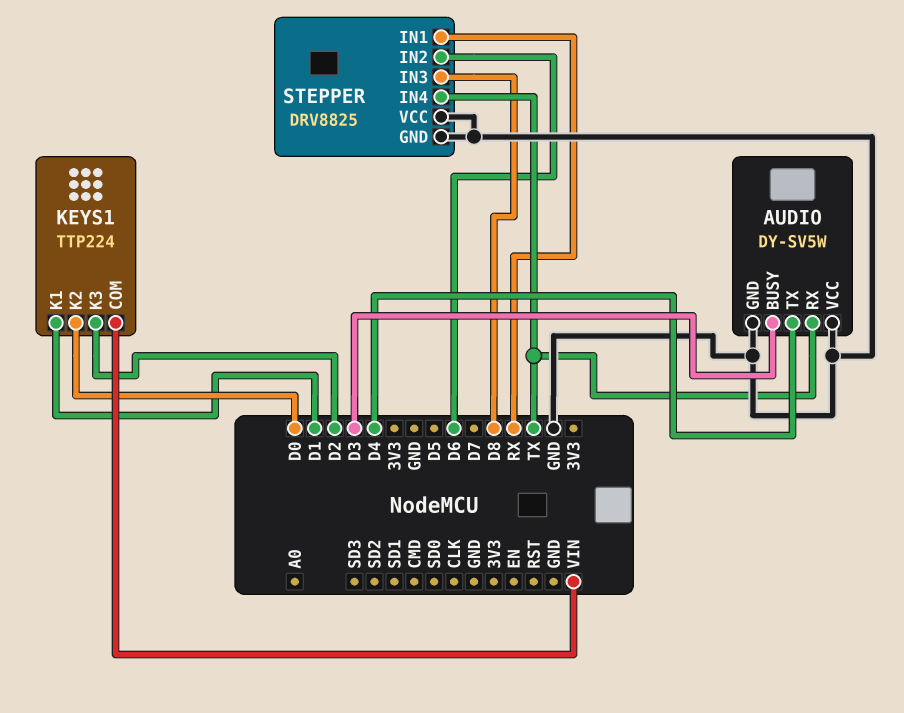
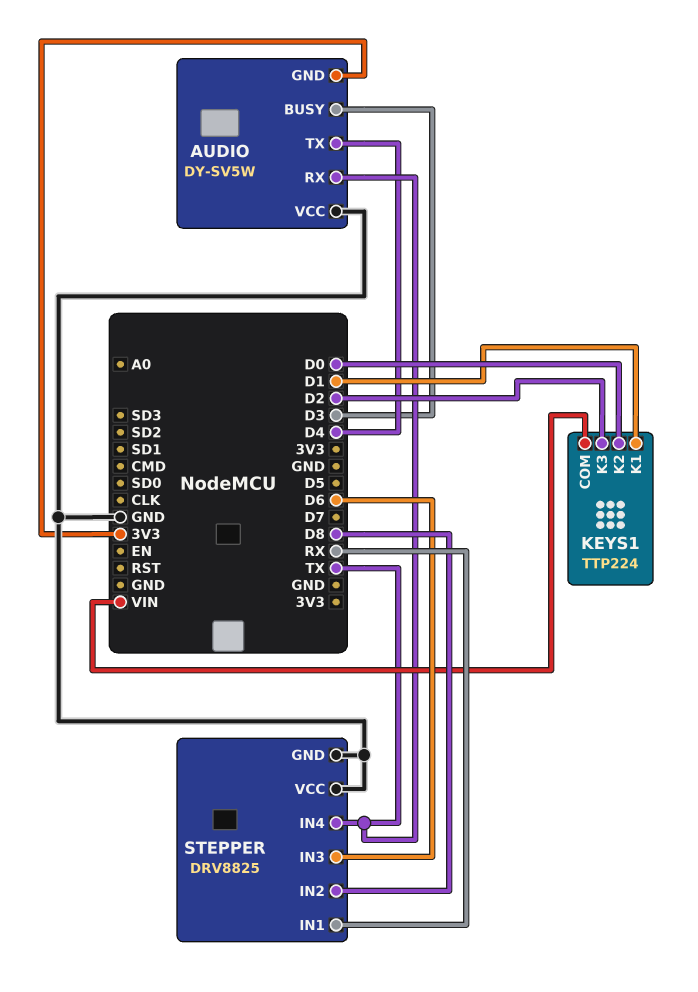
AUDIO pin GND: GND -> 3V3
STEPPER pin IN2: D6 -> D8
STEPPER pin IN3: D8 -> D6

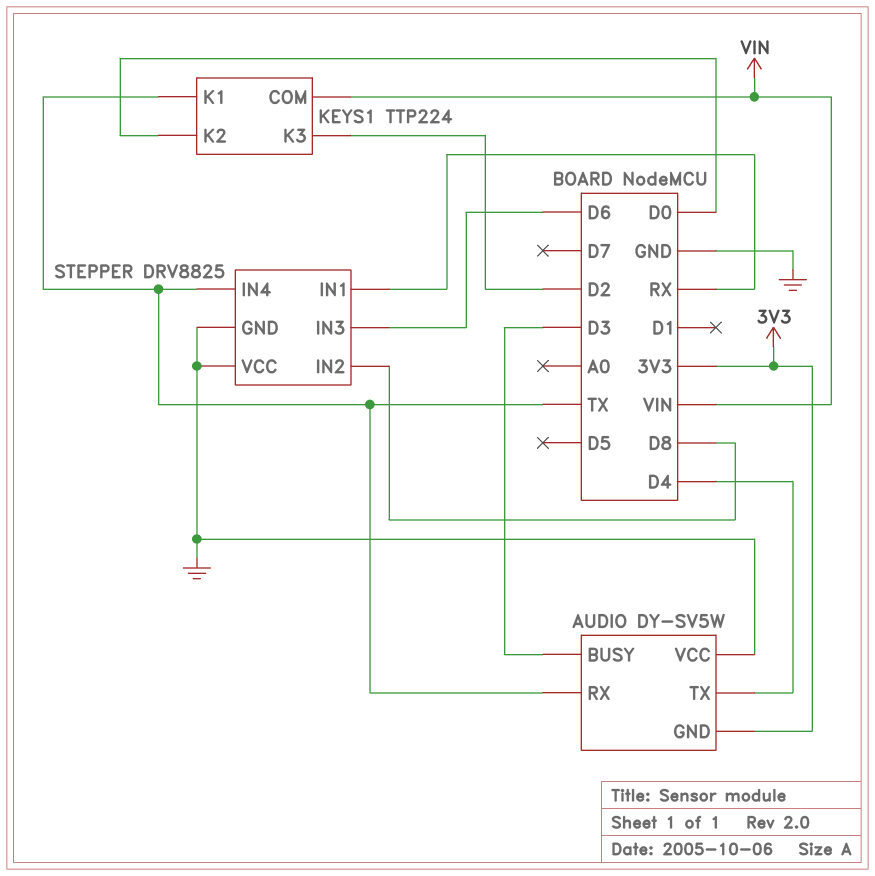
KEYS1 pin K1: D1 -> TX

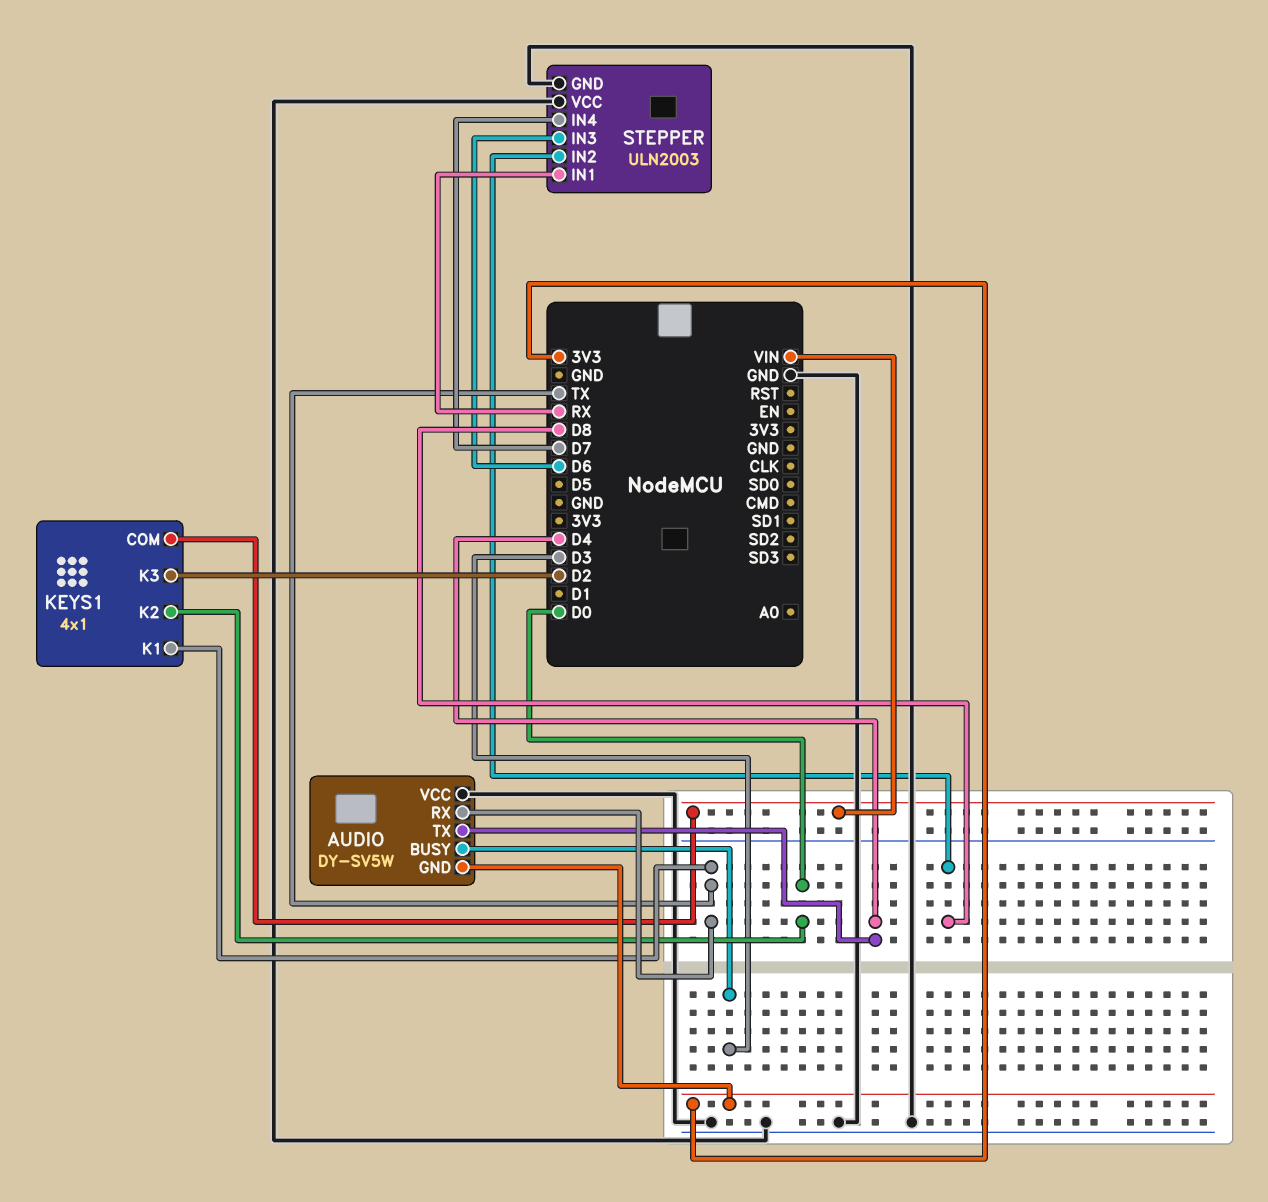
KEYS1: TTP224 -> 4x1
STEPPER: DRV8825 -> ULN2003
STEPPER pin IN4: TX -> D7

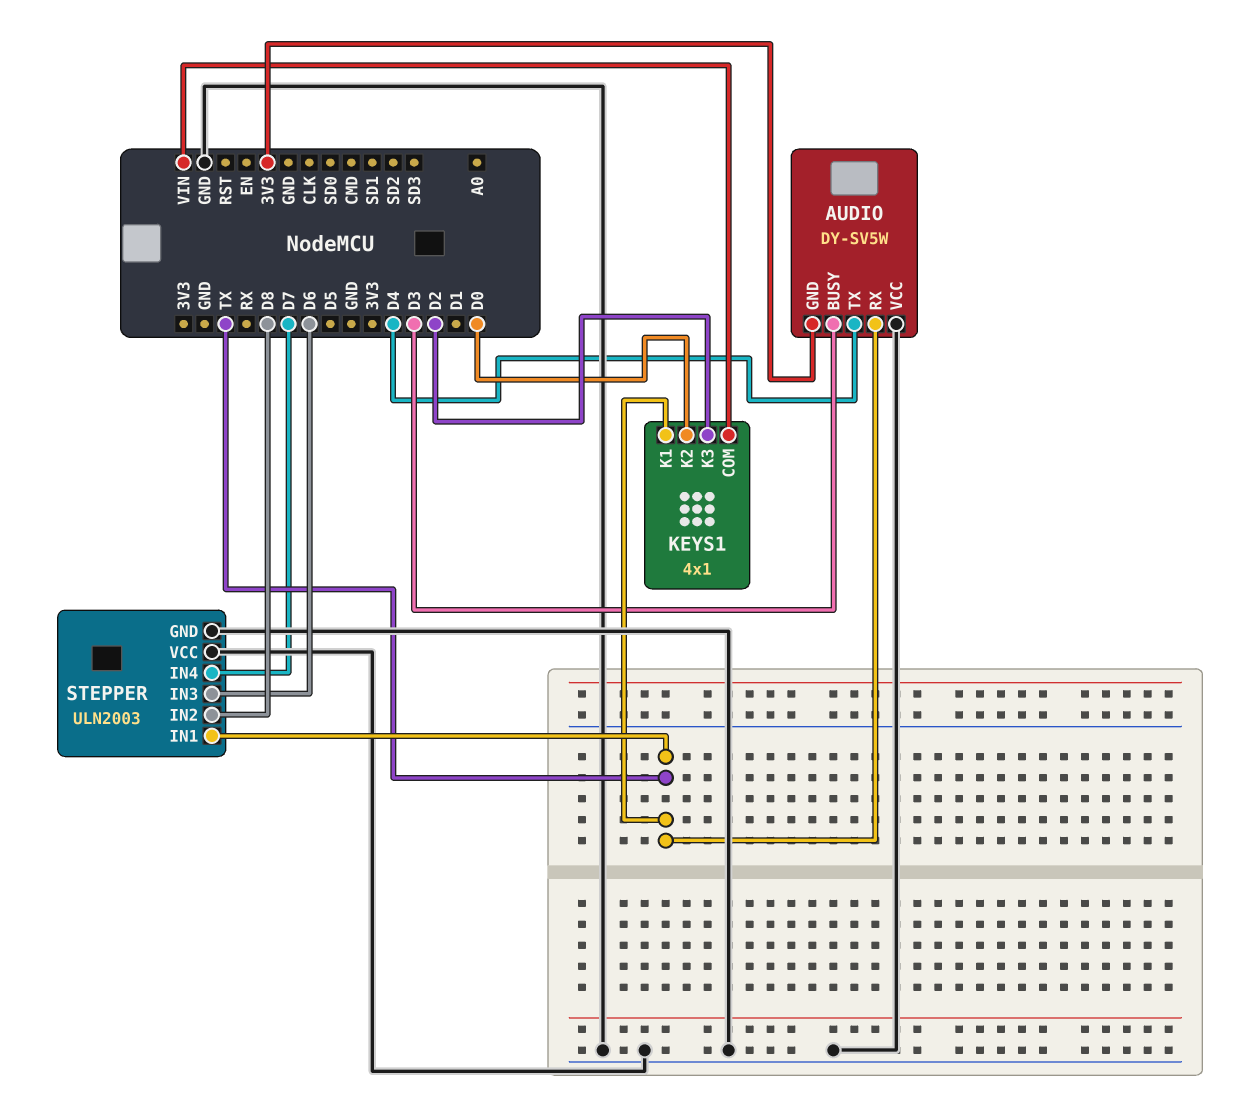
STEPPER pin IN1: RX -> TX

